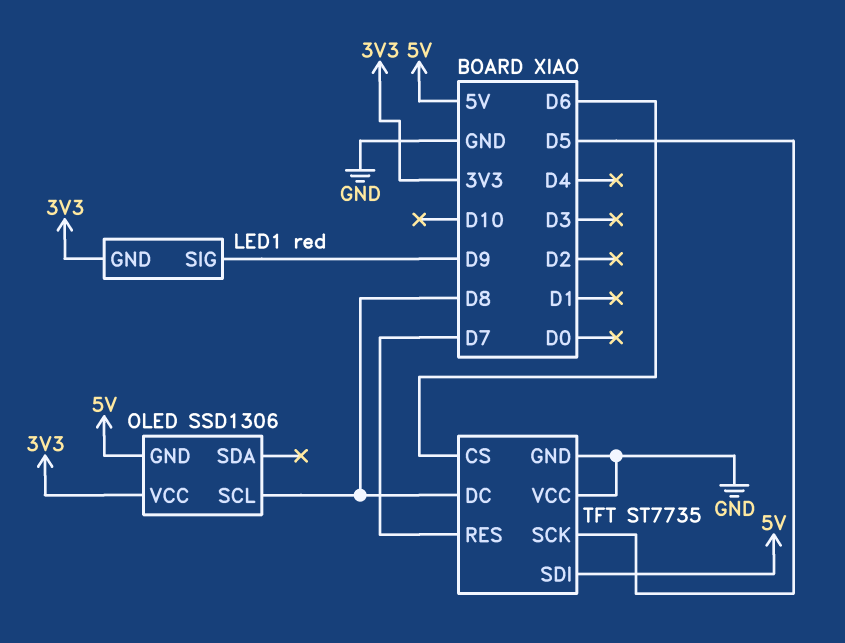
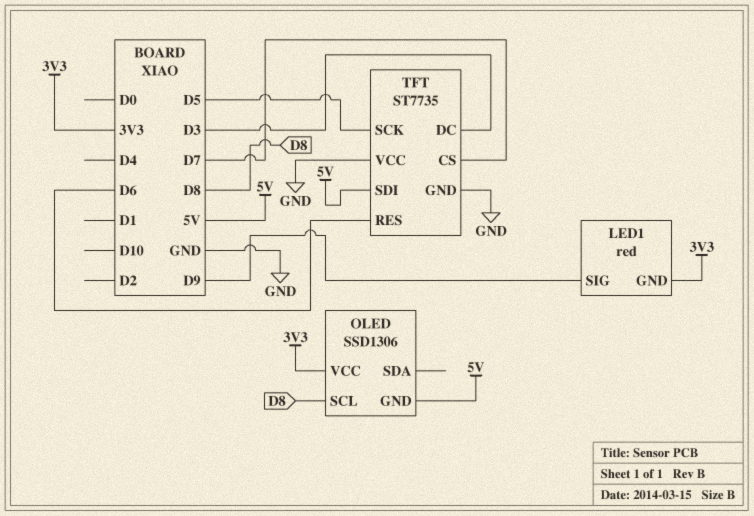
TFT pin CS: D6 -> D7
TFT pin DC: D8 -> D3
TFT pin RES: D7 -> D6

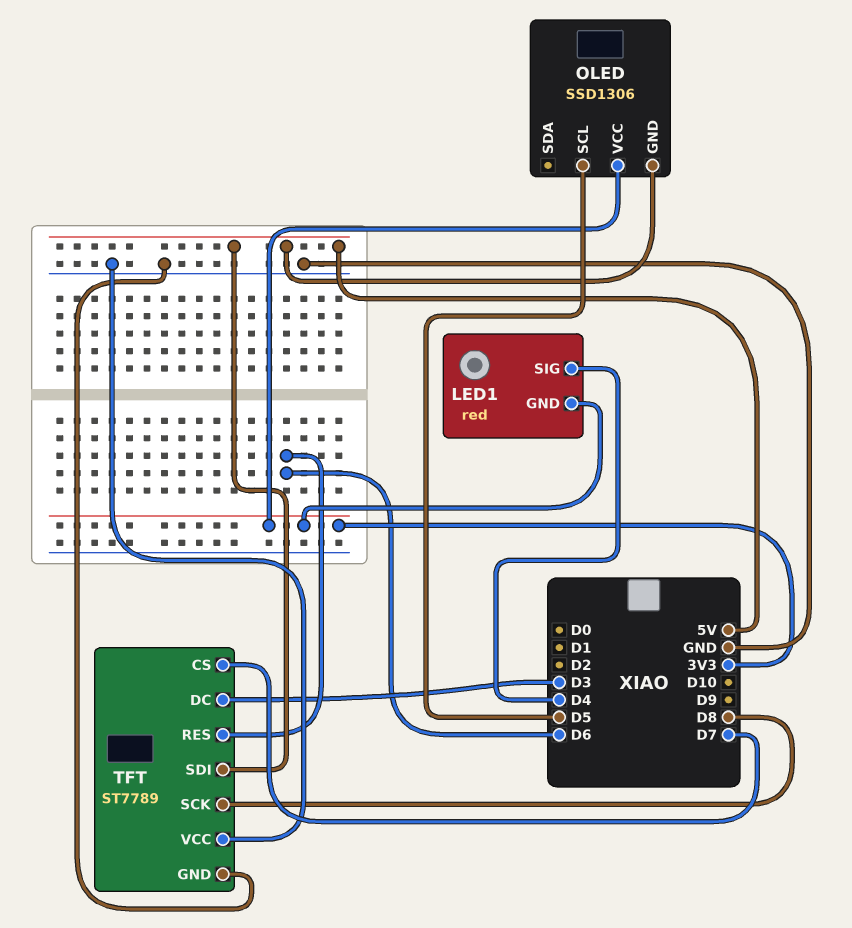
LED1 pin SIG: D9 -> D4
OLED pin SCL: D8 -> D5
TFT: ST7735 -> ST7789
TFT pin SCK: D5 -> D8

